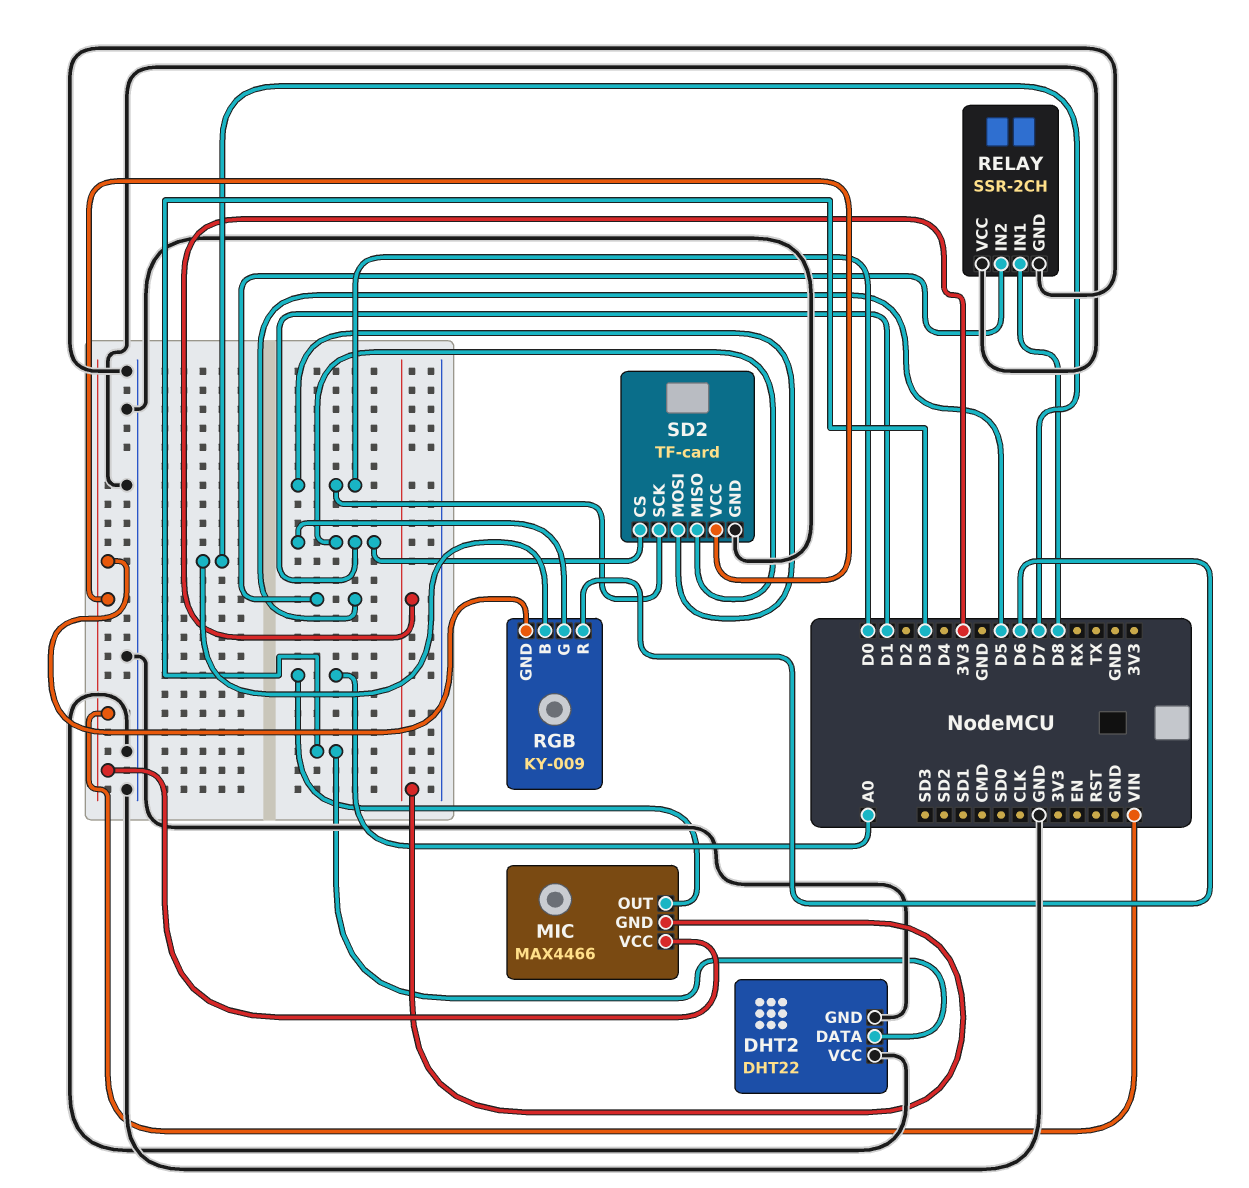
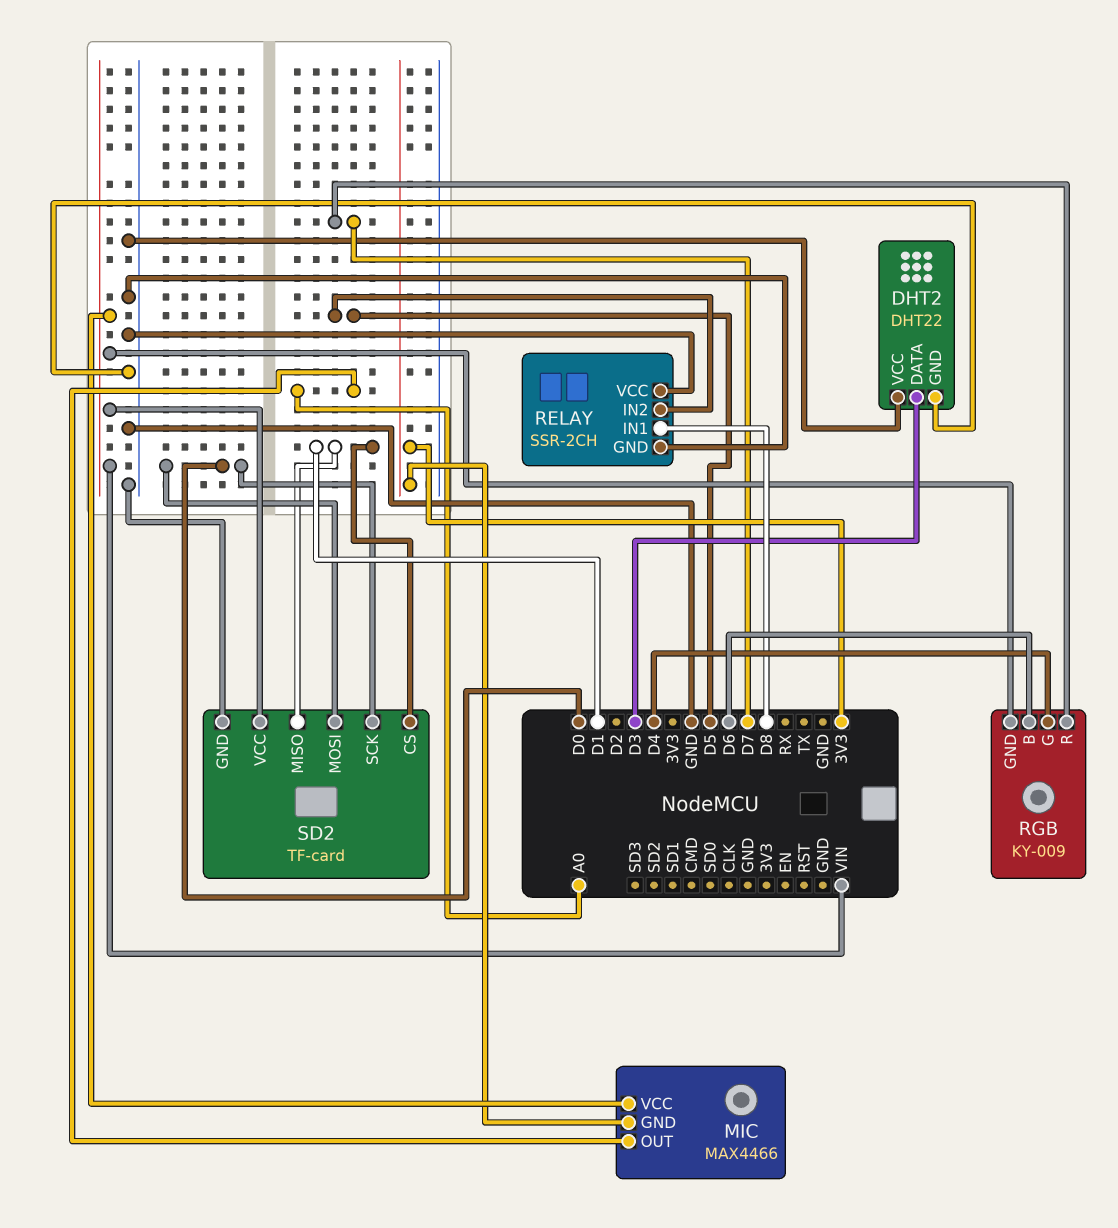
RGB pin B: D7 -> D6
RGB pin G: D1 -> D4
RGB pin R: D6 -> D7

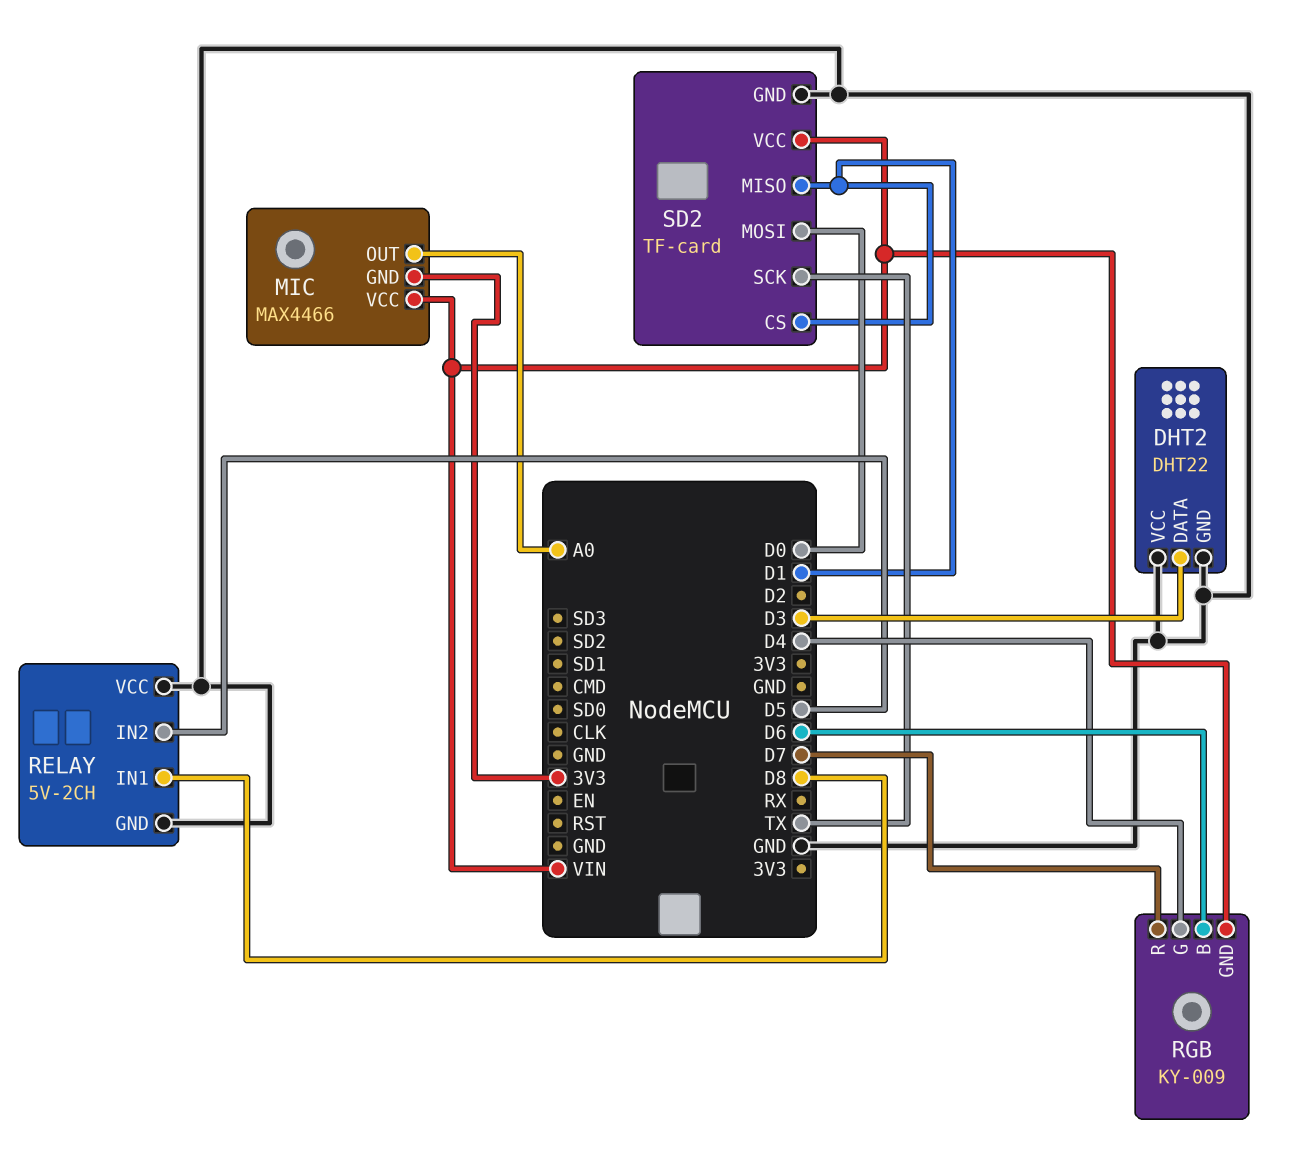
RELAY: SSR-2CH -> 5V-2CH
SD2 pin SCK: D0 -> TX

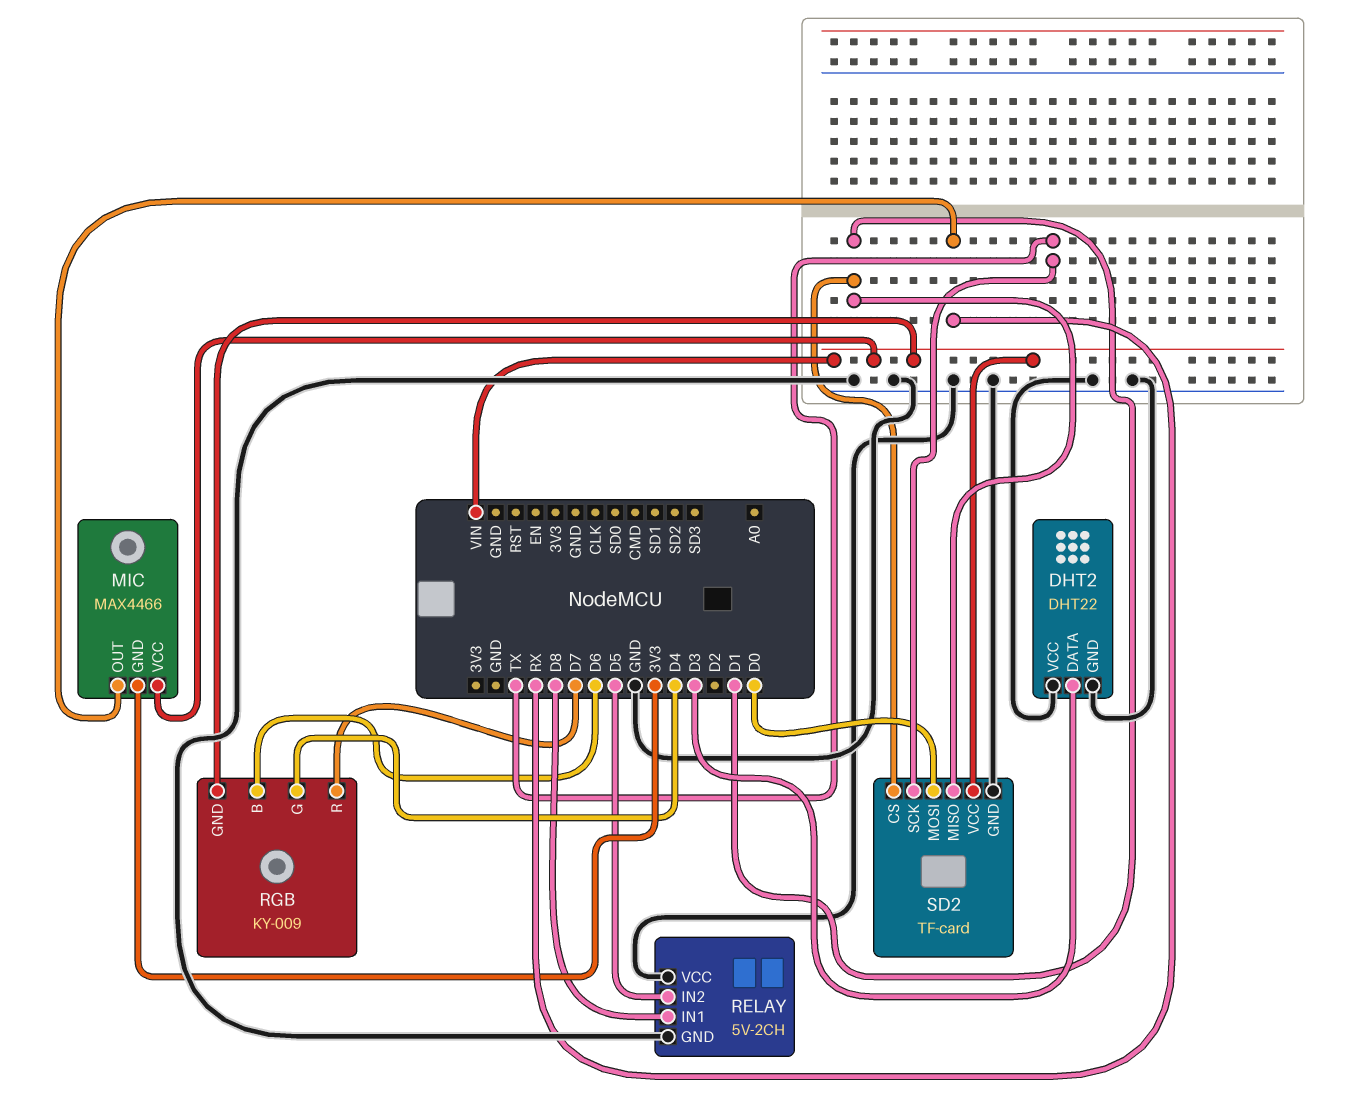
MIC pin OUT: A0 -> RX

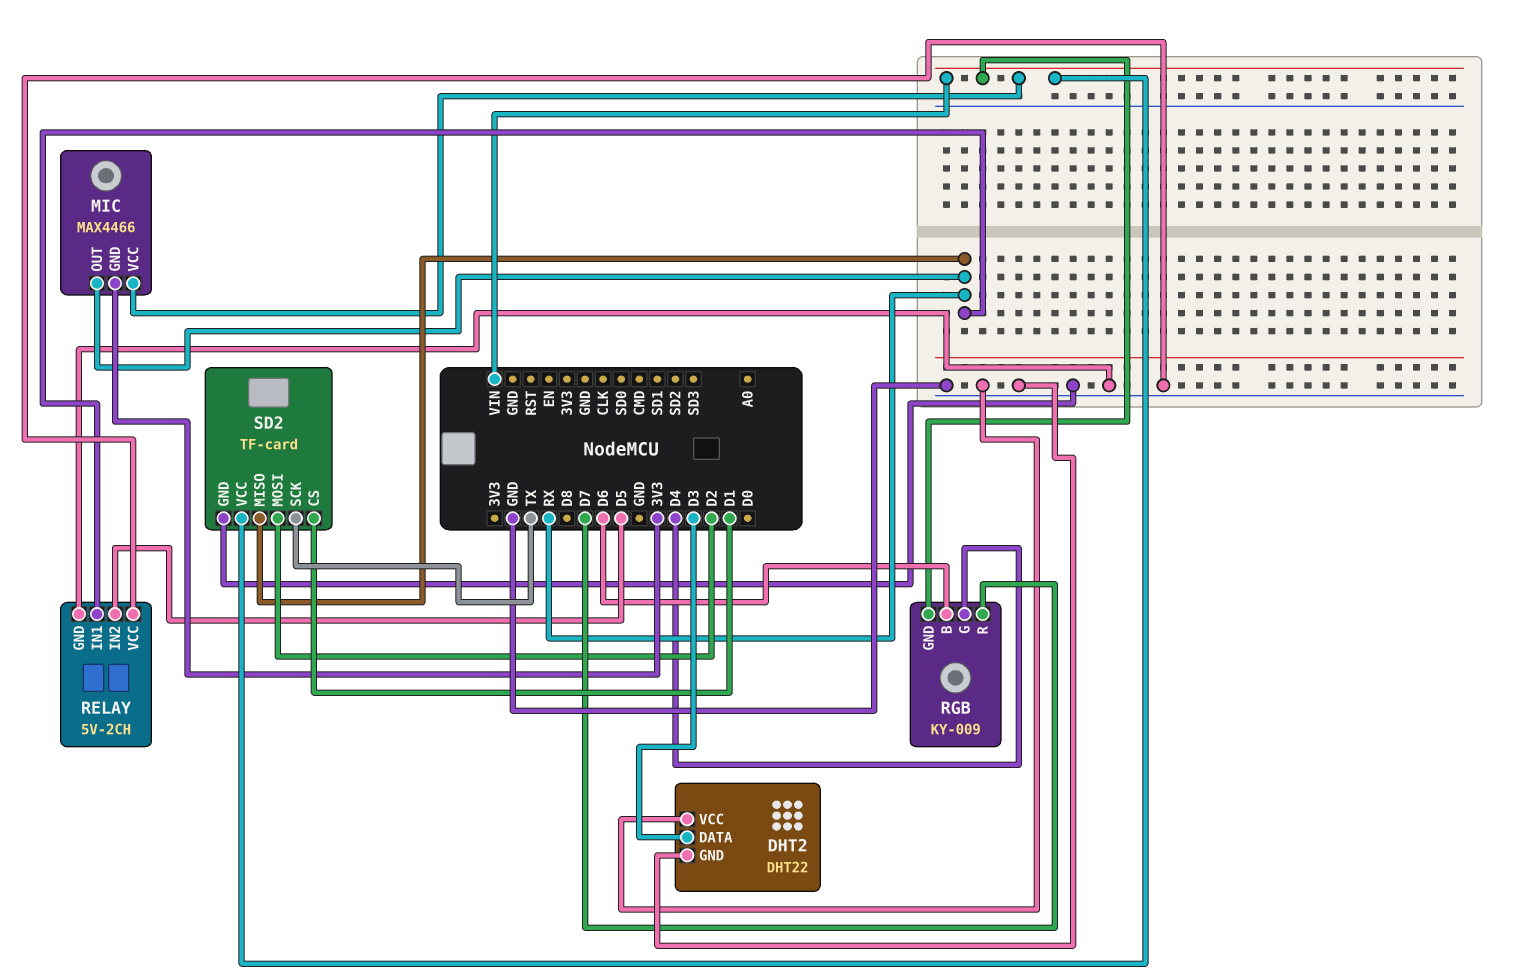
RELAY pin IN1: D8 -> RX
SD2 pin MISO: D1 -> RX
SD2 pin MOSI: D0 -> D2

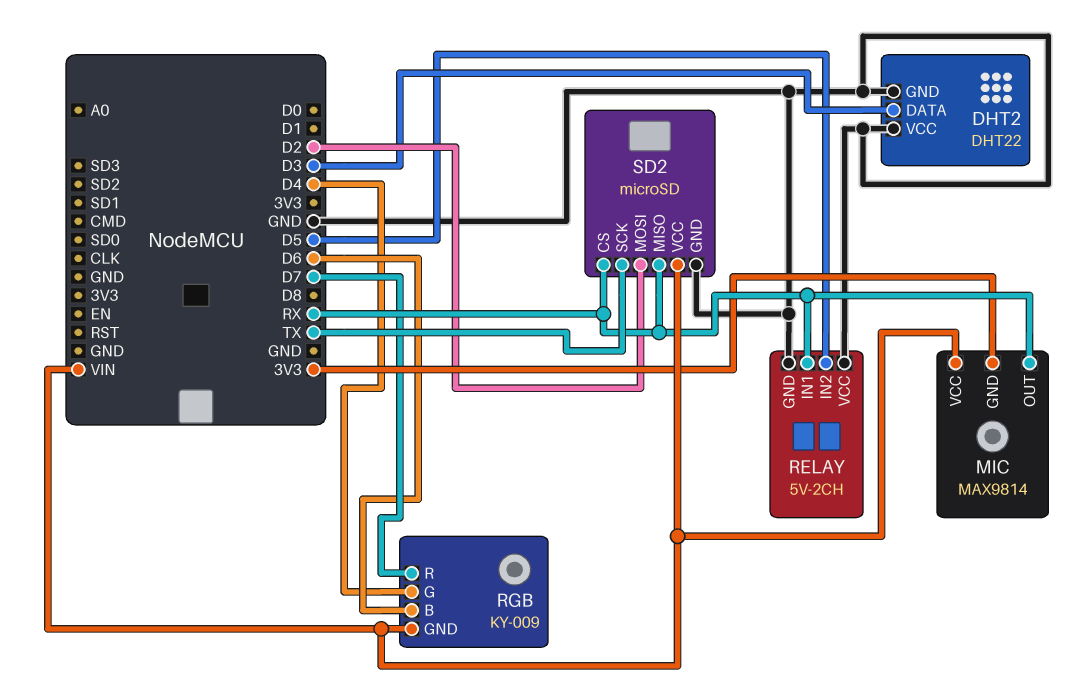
MIC: MAX4466 -> MAX9814
SD2: TF-card -> microSD
SD2 pin CS: D1 -> RX

